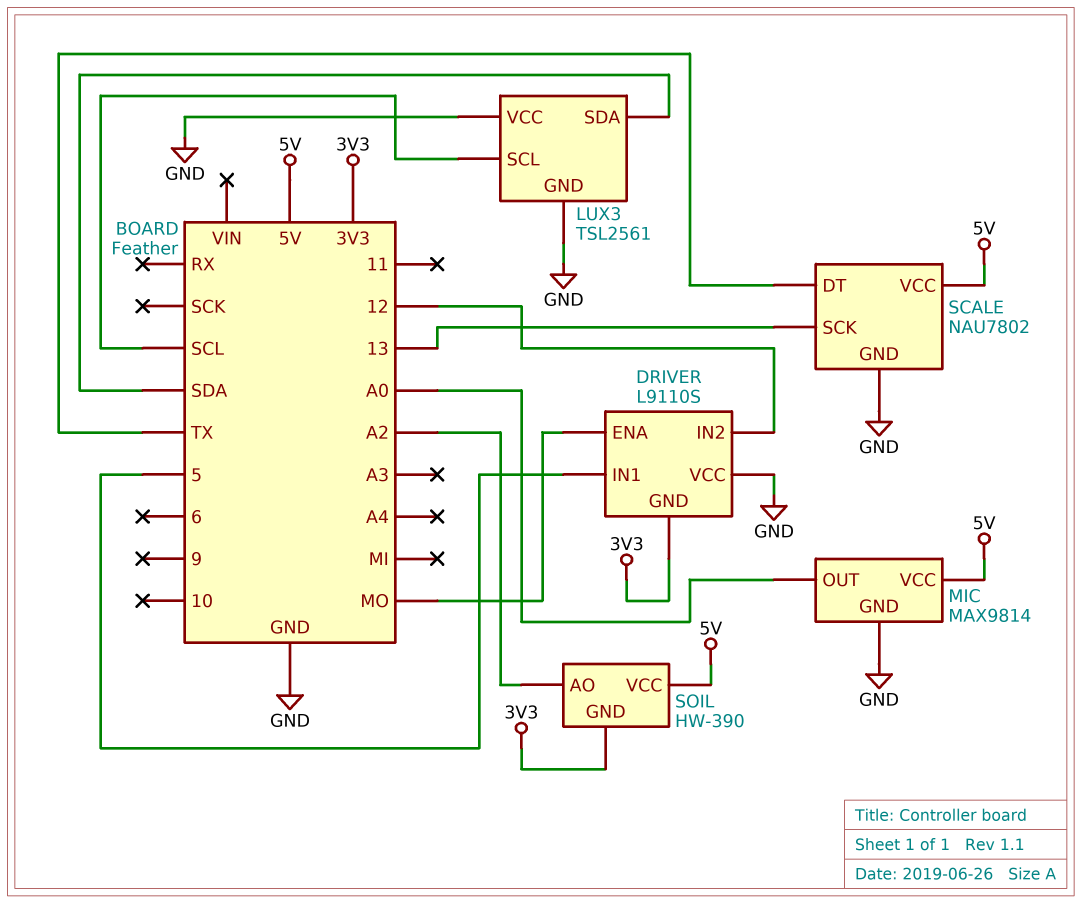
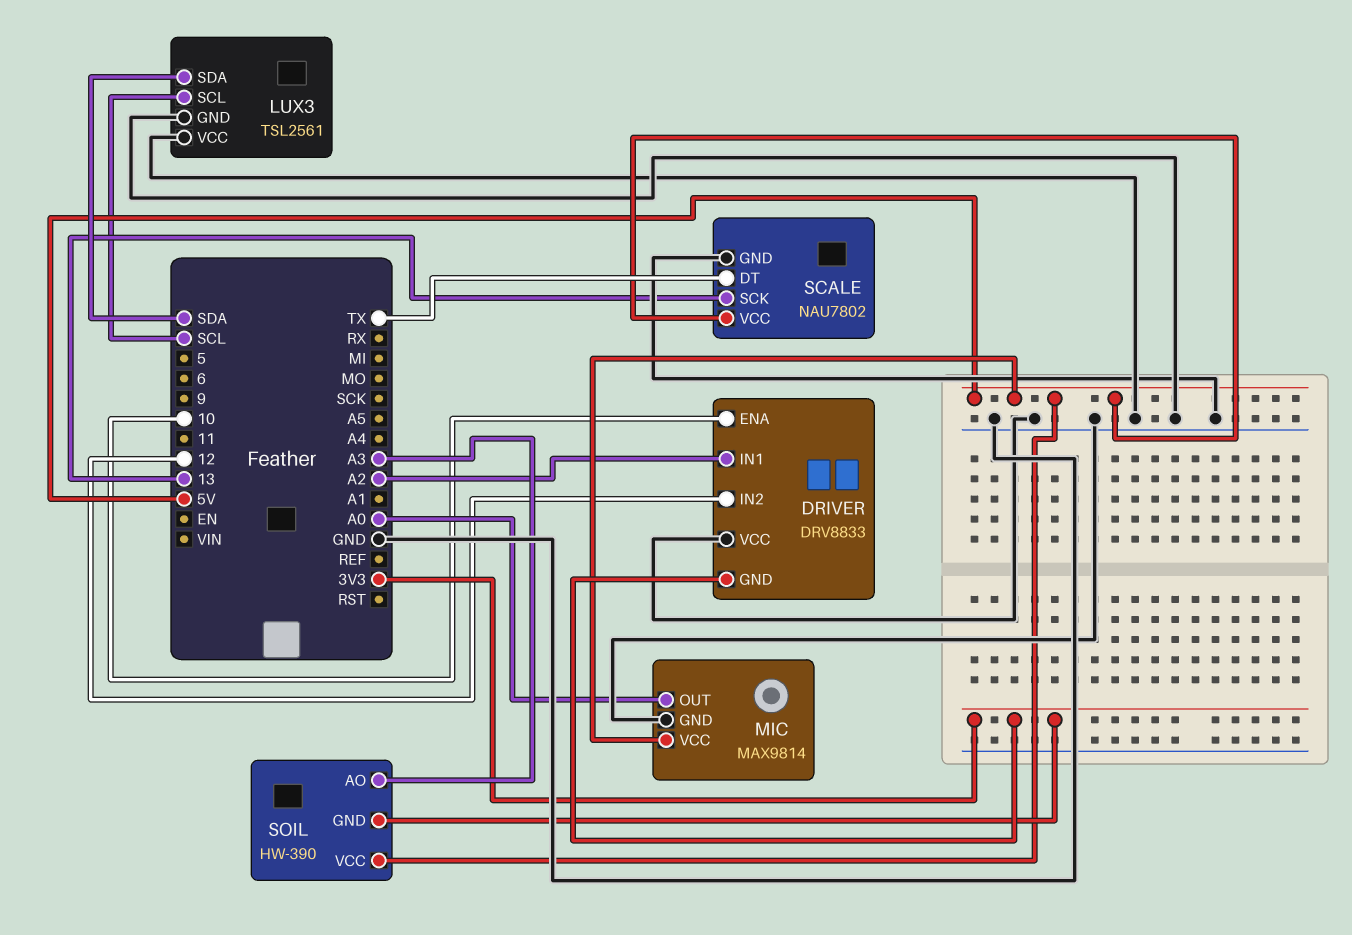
DRIVER: L9110S -> DRV8833
DRIVER pin ENA: MO -> 10
DRIVER pin IN1: 5 -> A2
SOIL pin AO: A2 -> A3

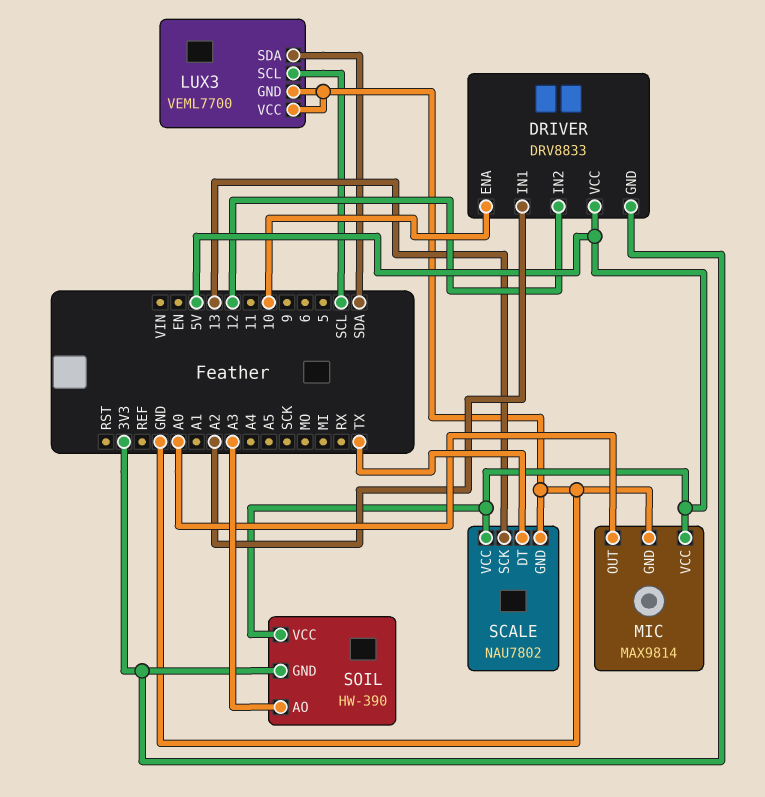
DRIVER pin VCC: GND -> 5V
LUX3: TSL2561 -> VEML7700

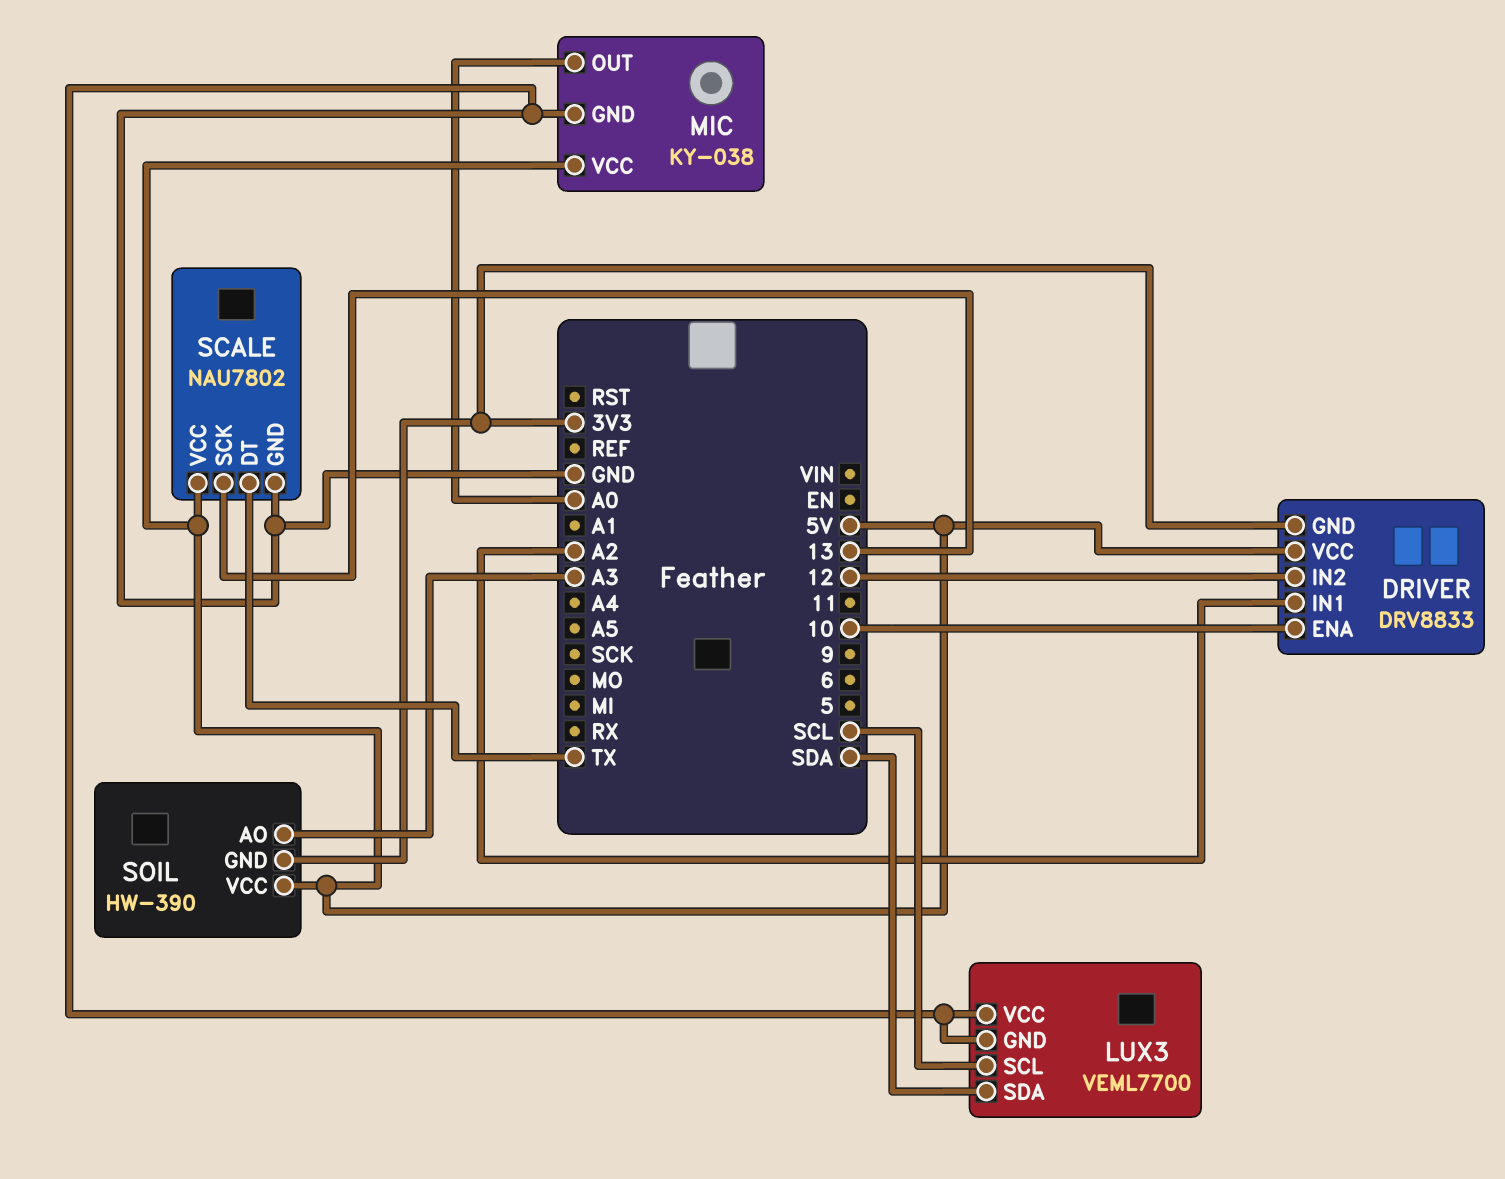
MIC: MAX9814 -> KY-038

